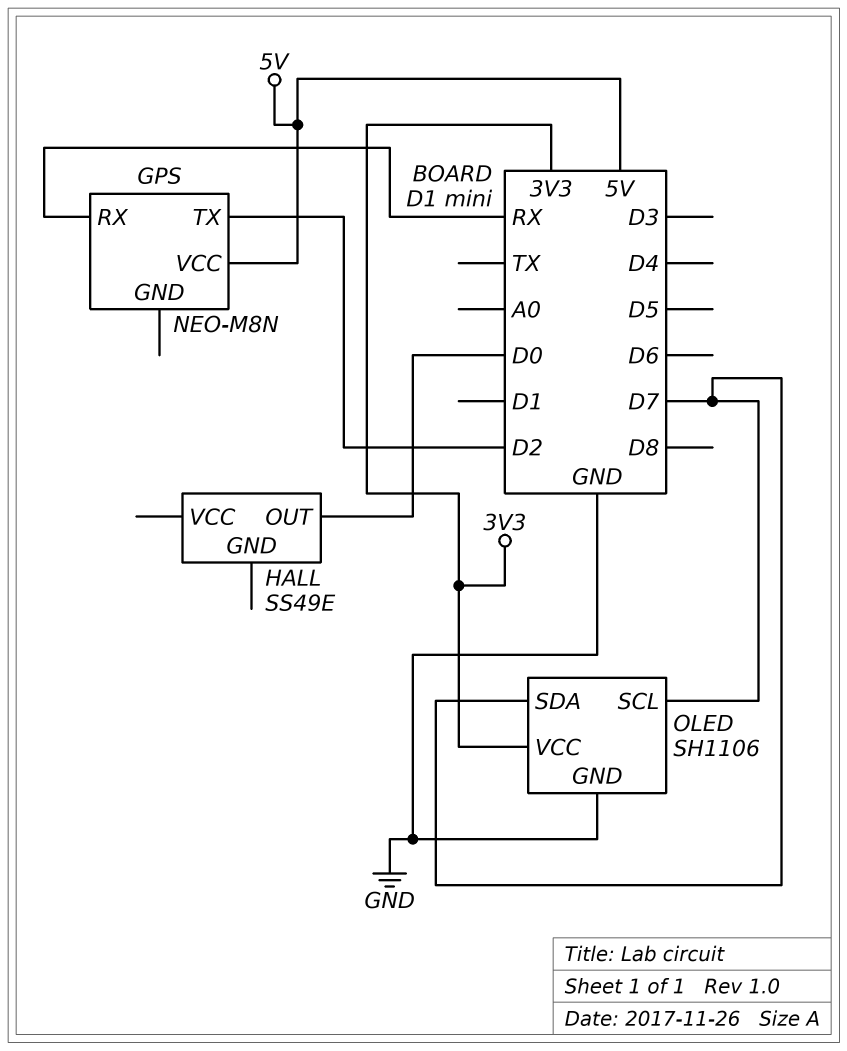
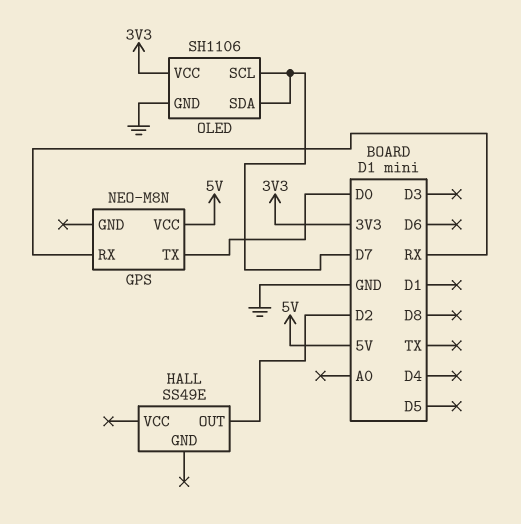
GPS pin TX: D2 -> D0
HALL pin OUT: D0 -> D2

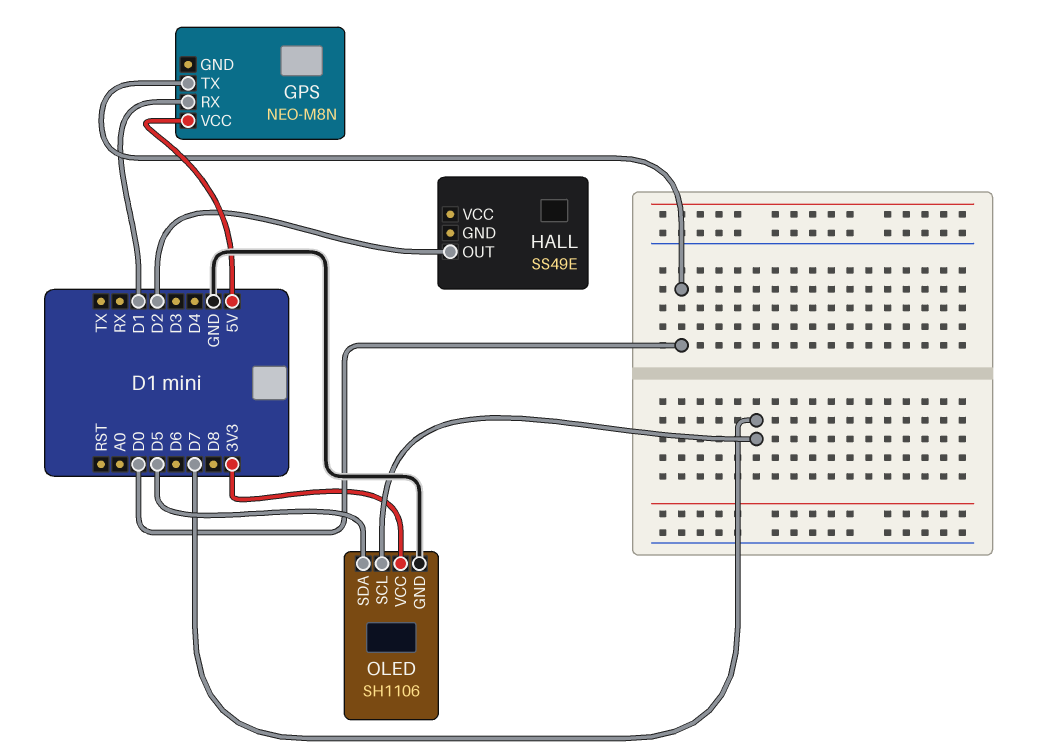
GPS pin RX: RX -> D1
OLED pin SDA: D7 -> D5

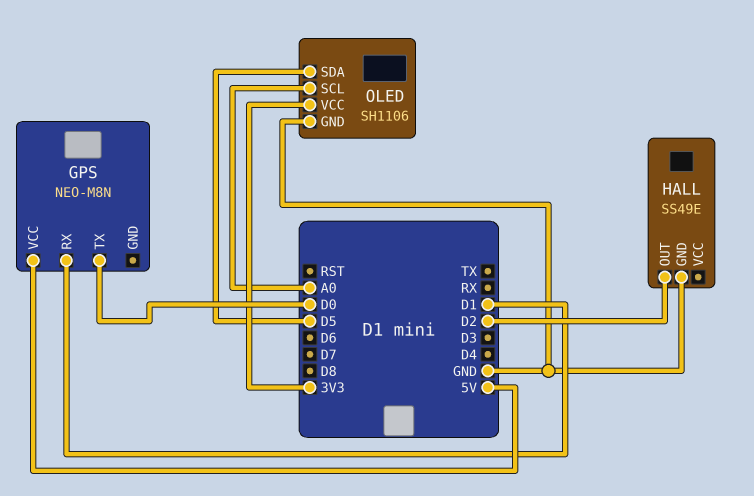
HALL pin GND: none -> GND
OLED pin SCL: D7 -> A0

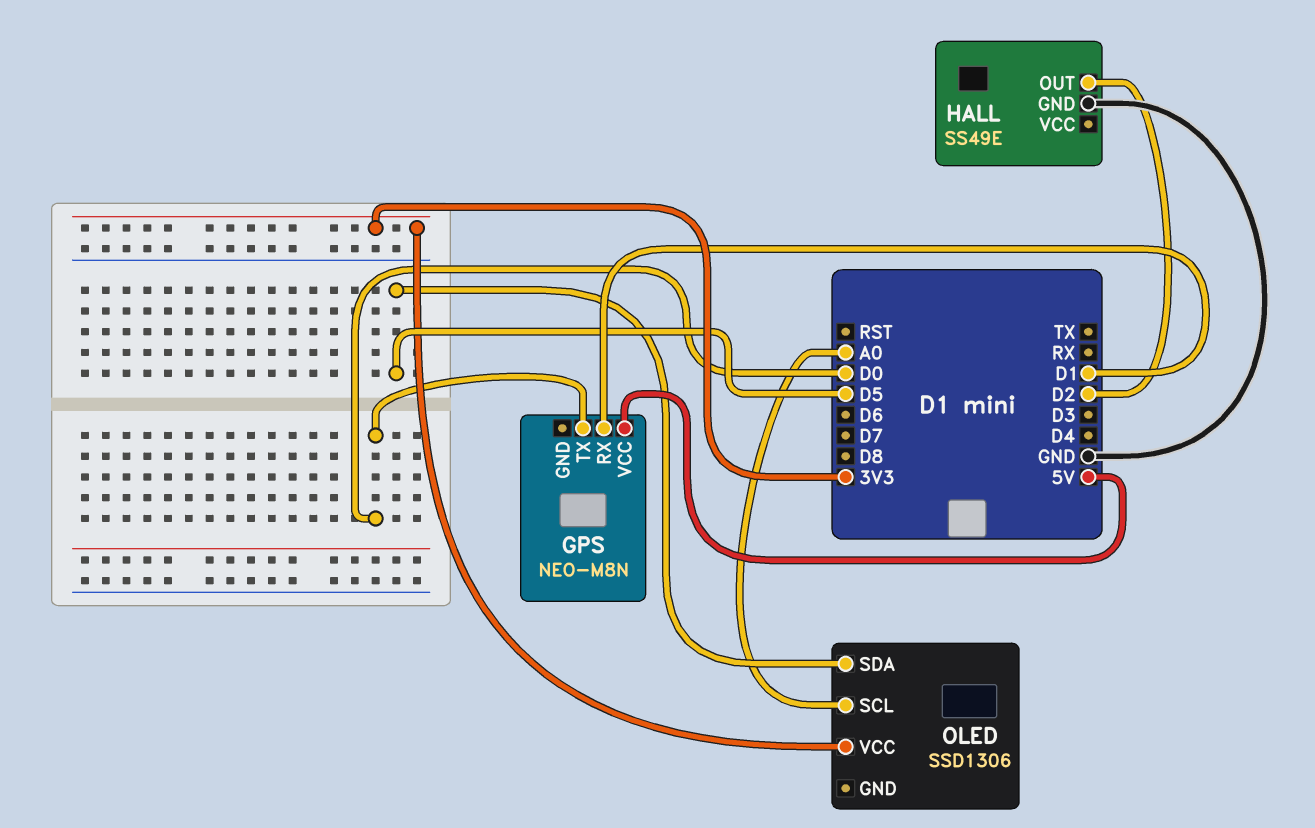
OLED: SH1106 -> SSD1306
OLED pin GND: GND -> none

